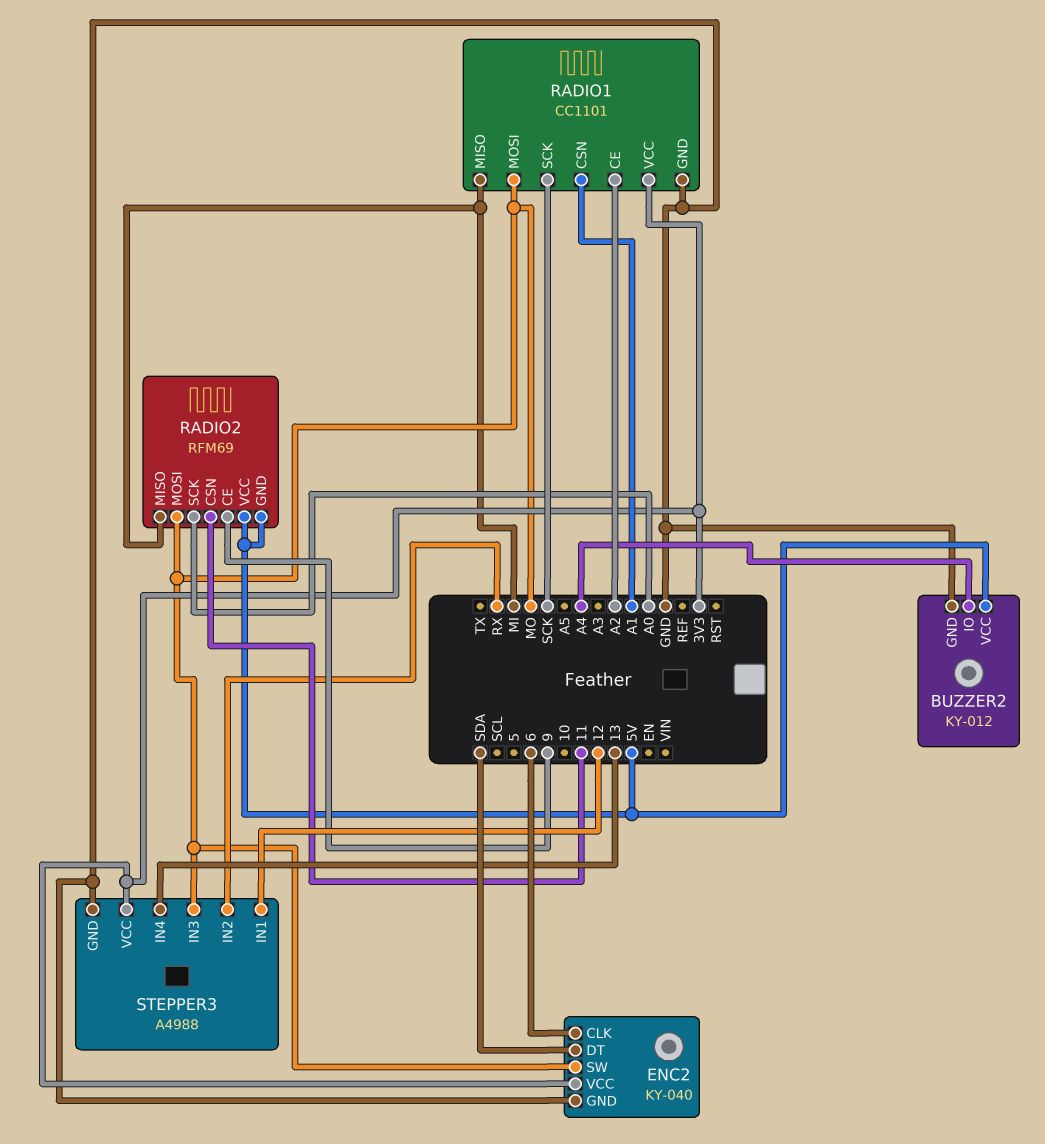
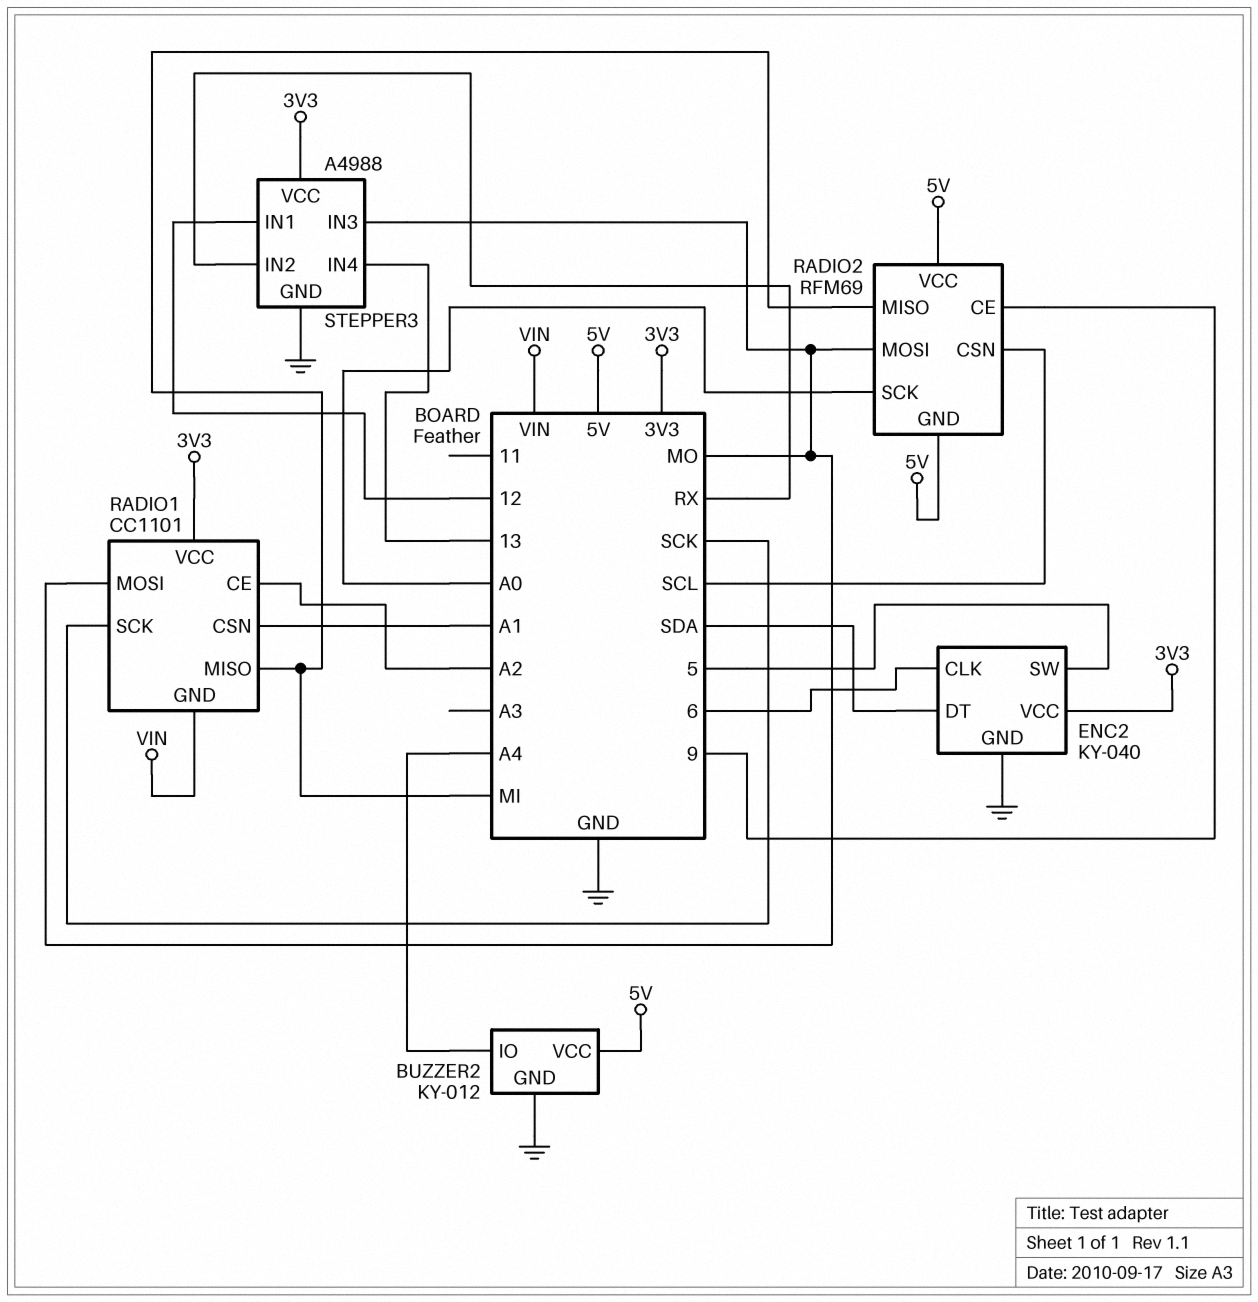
ENC2 pin SW: MO -> 5
RADIO1 pin GND: GND -> VIN
RADIO2 pin CSN: 11 -> SCL

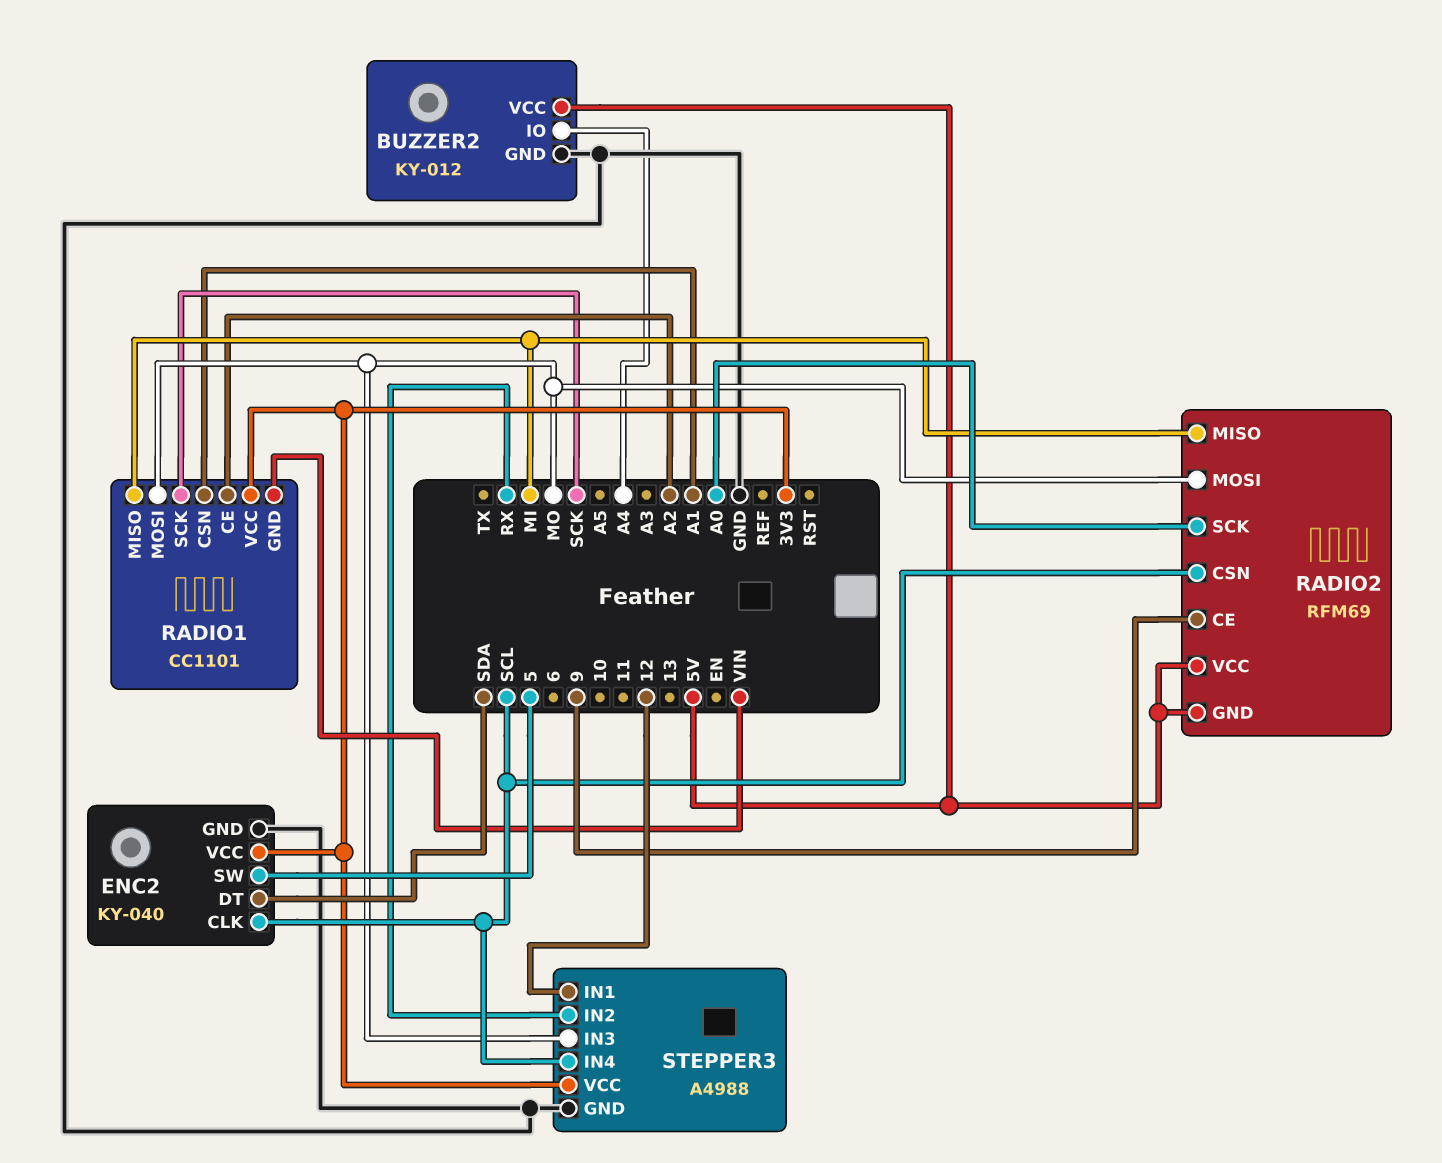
ENC2 pin CLK: 6 -> SCL
STEPPER3 pin IN4: 13 -> SCL

